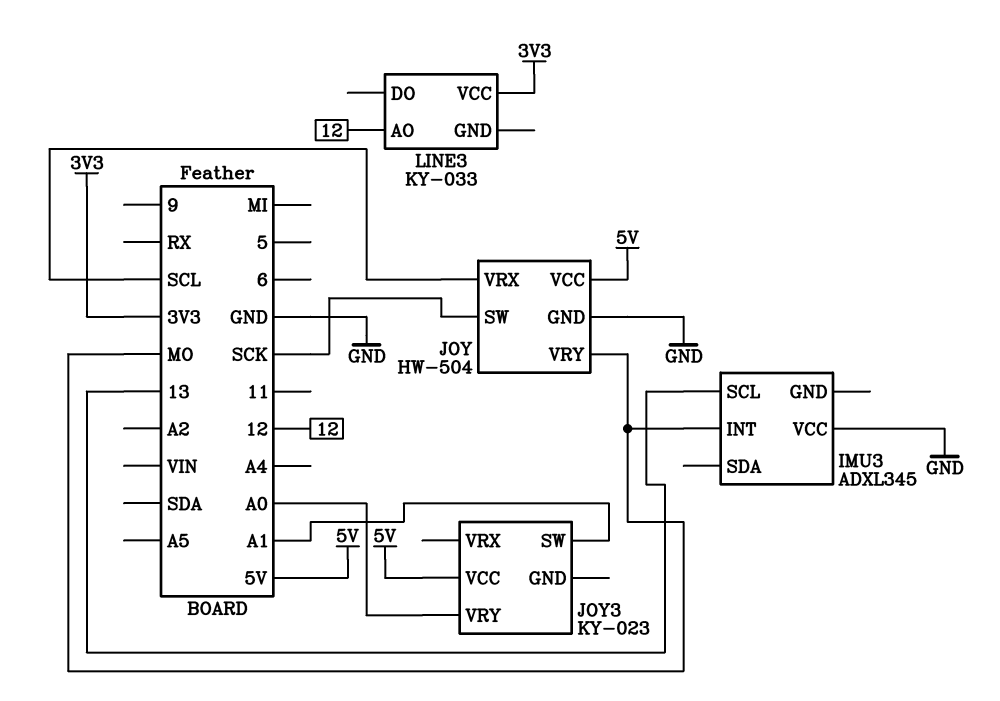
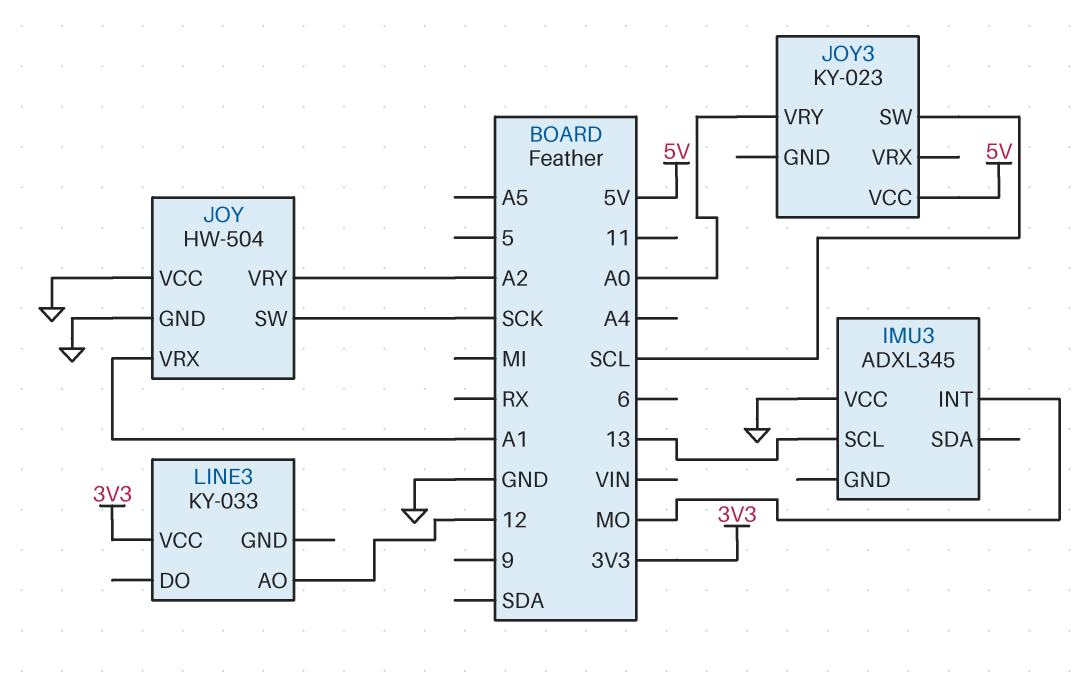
JOY pin VCC: 5V -> GND
JOY pin VRX: SCL -> A1
JOY pin VRY: MO -> A2
JOY3 pin SW: A1 -> SCL

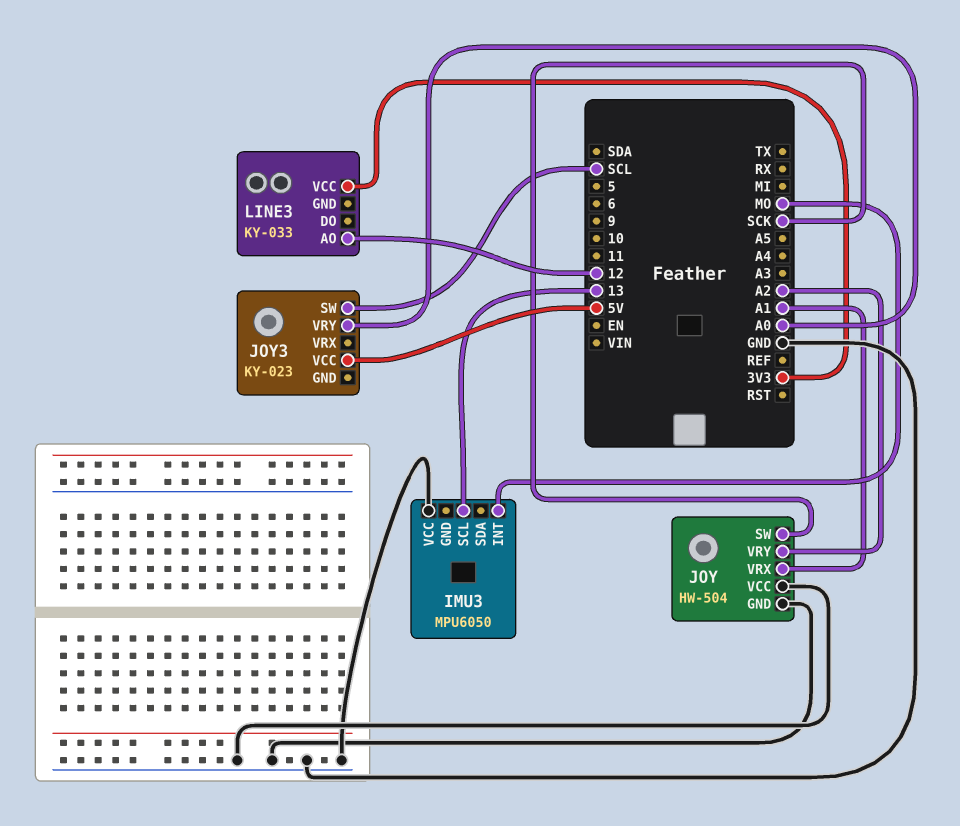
IMU3: ADXL345 -> MPU6050

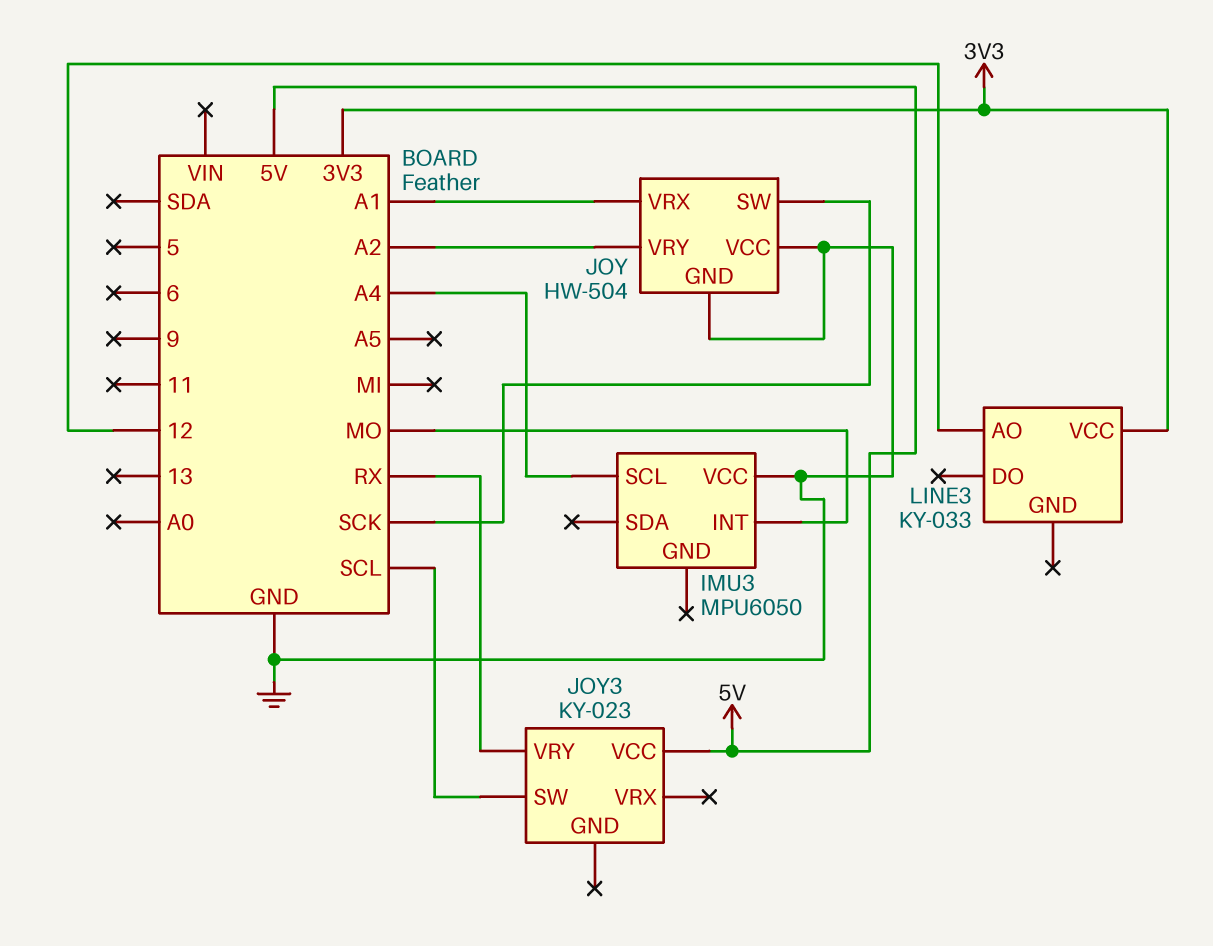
IMU3 pin SCL: 13 -> A4
JOY3 pin VRY: A0 -> RX

